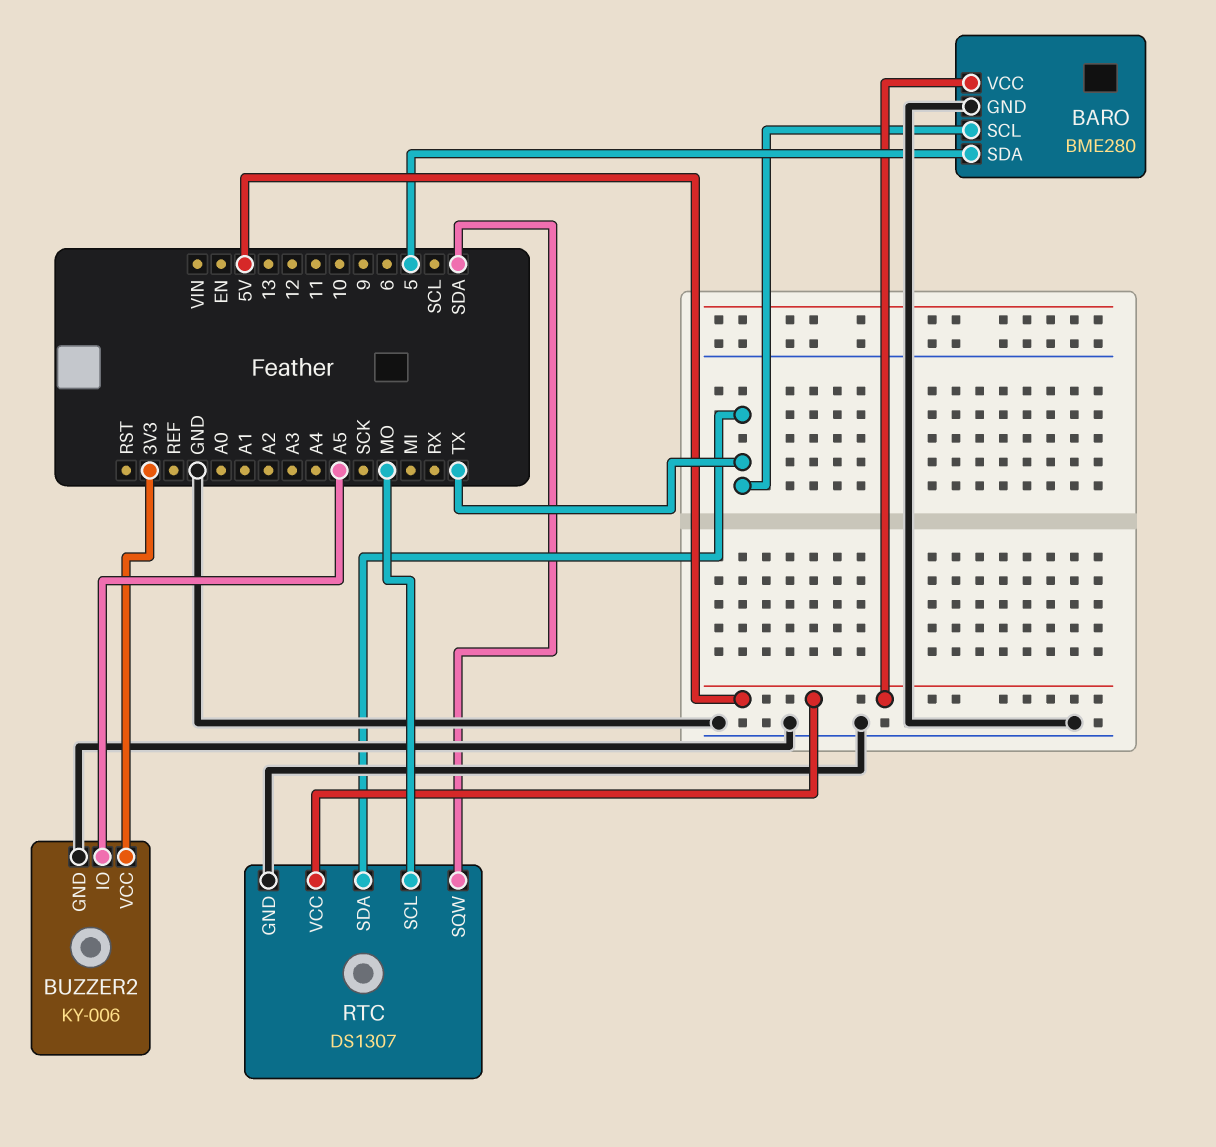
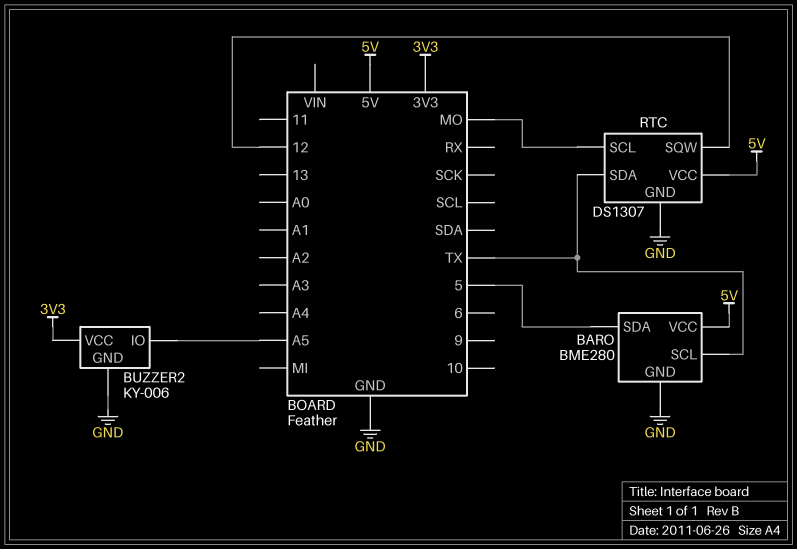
RTC pin SQW: SDA -> 12

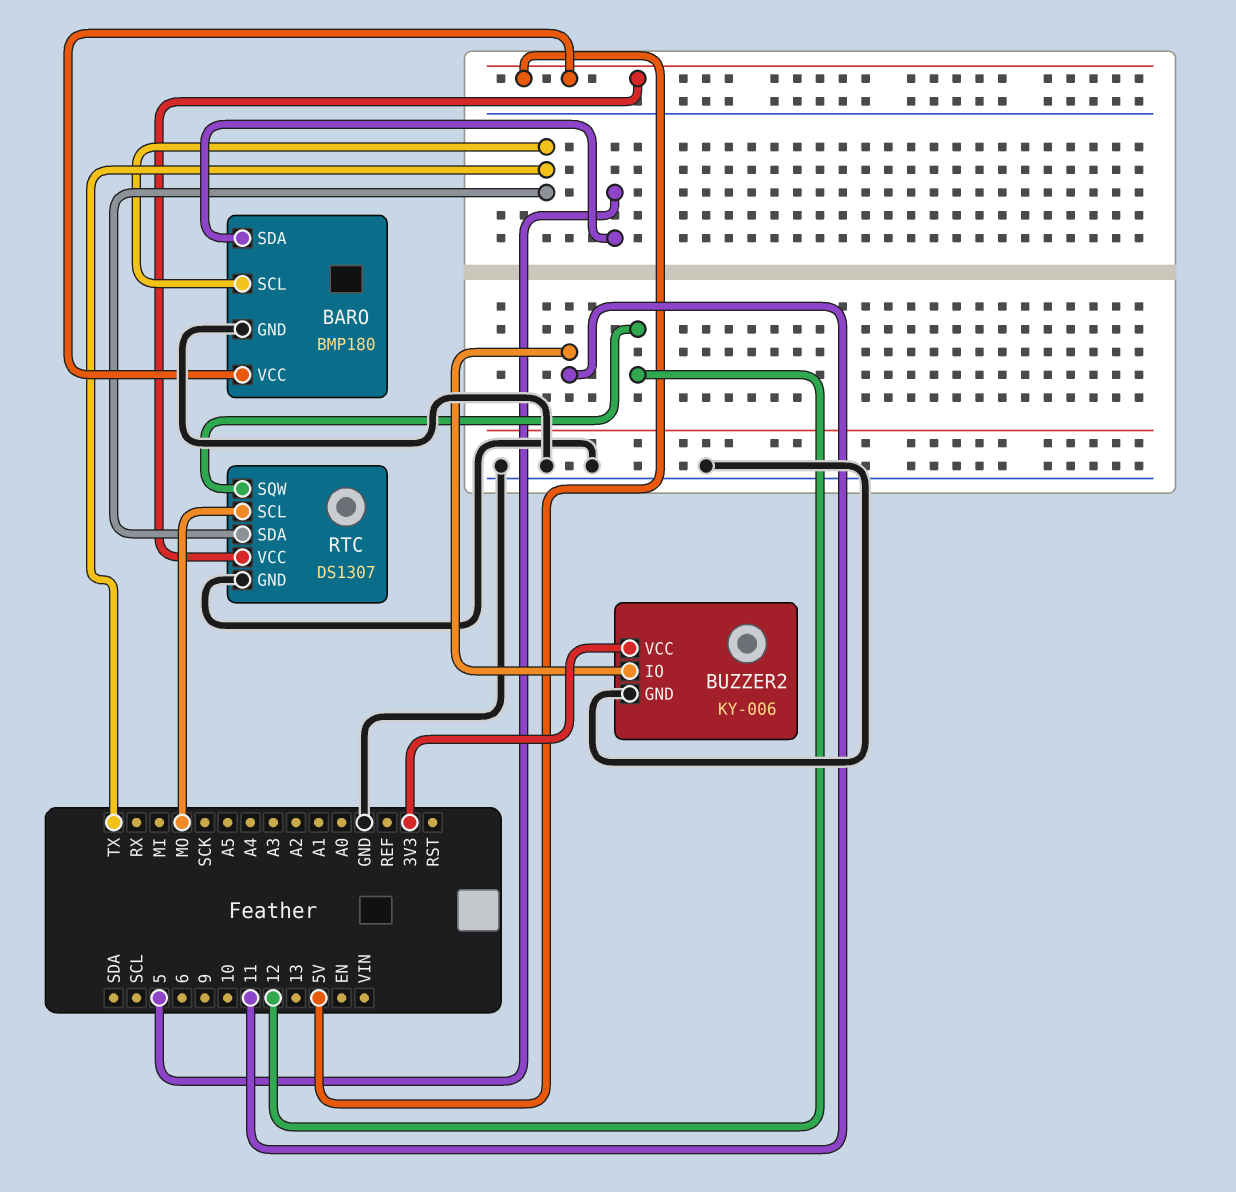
BARO: BME280 -> BMP180
BUZZER2 pin IO: A5 -> 11

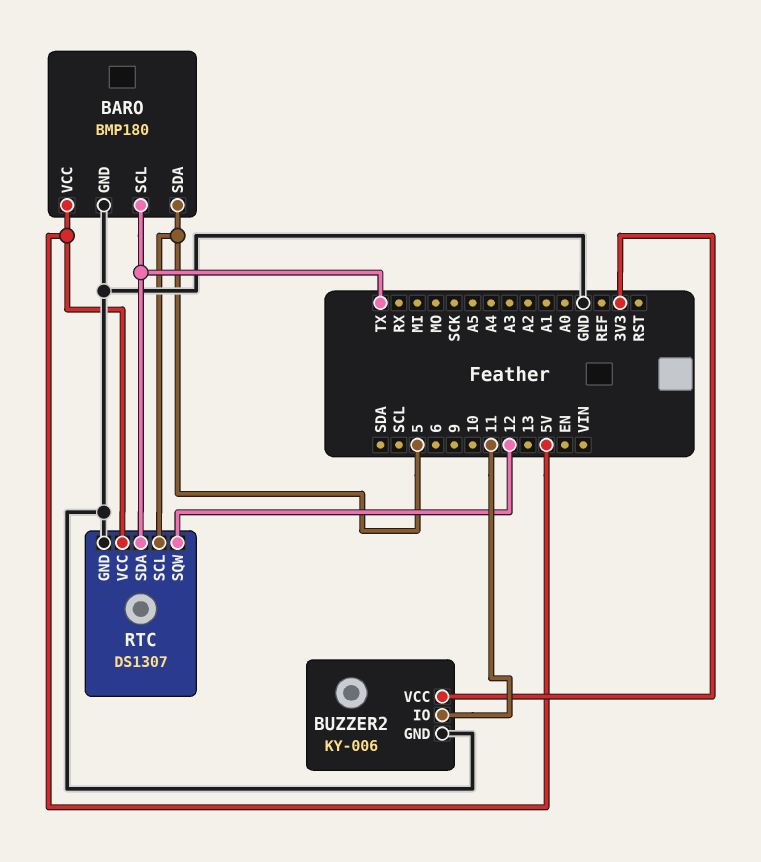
RTC pin SCL: MO -> 5

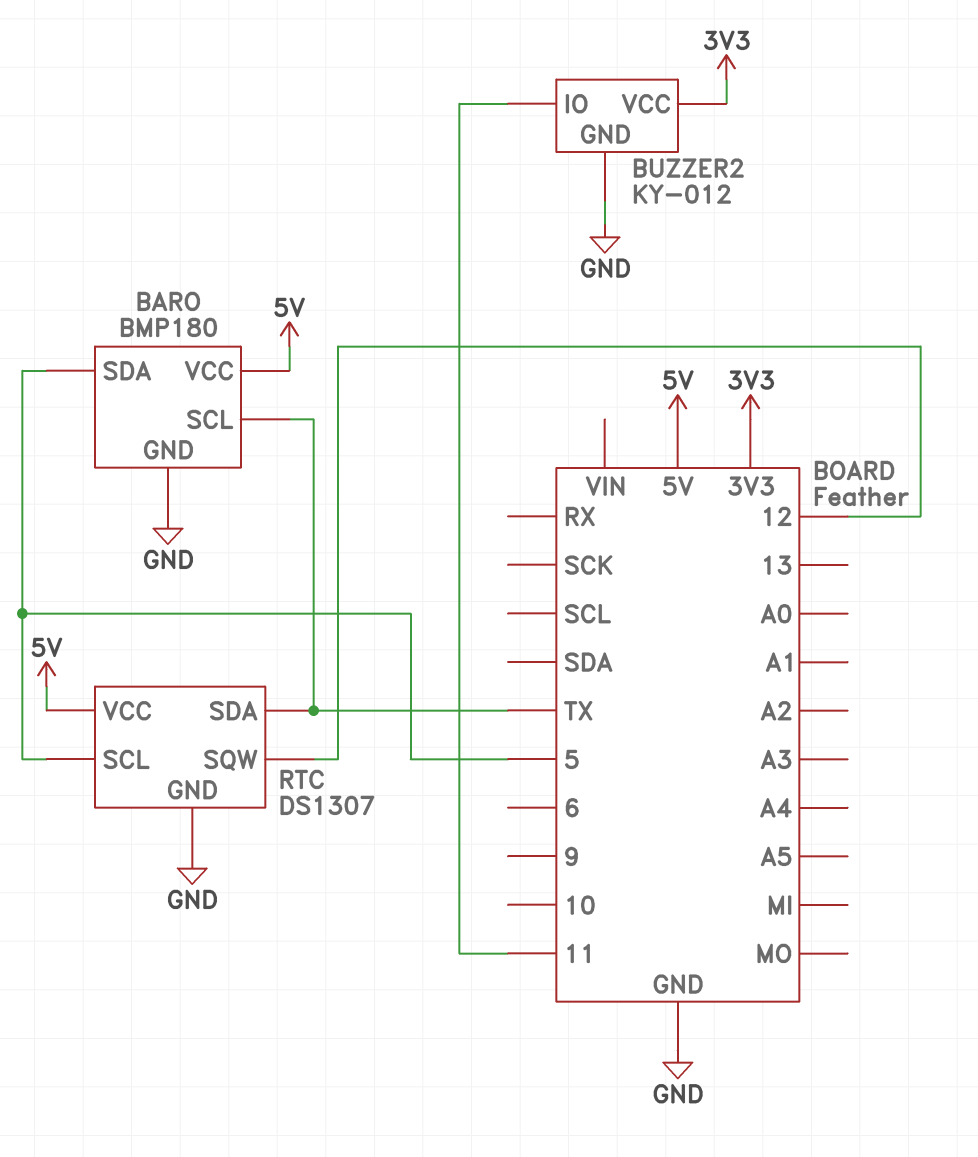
BUZZER2: KY-006 -> KY-012

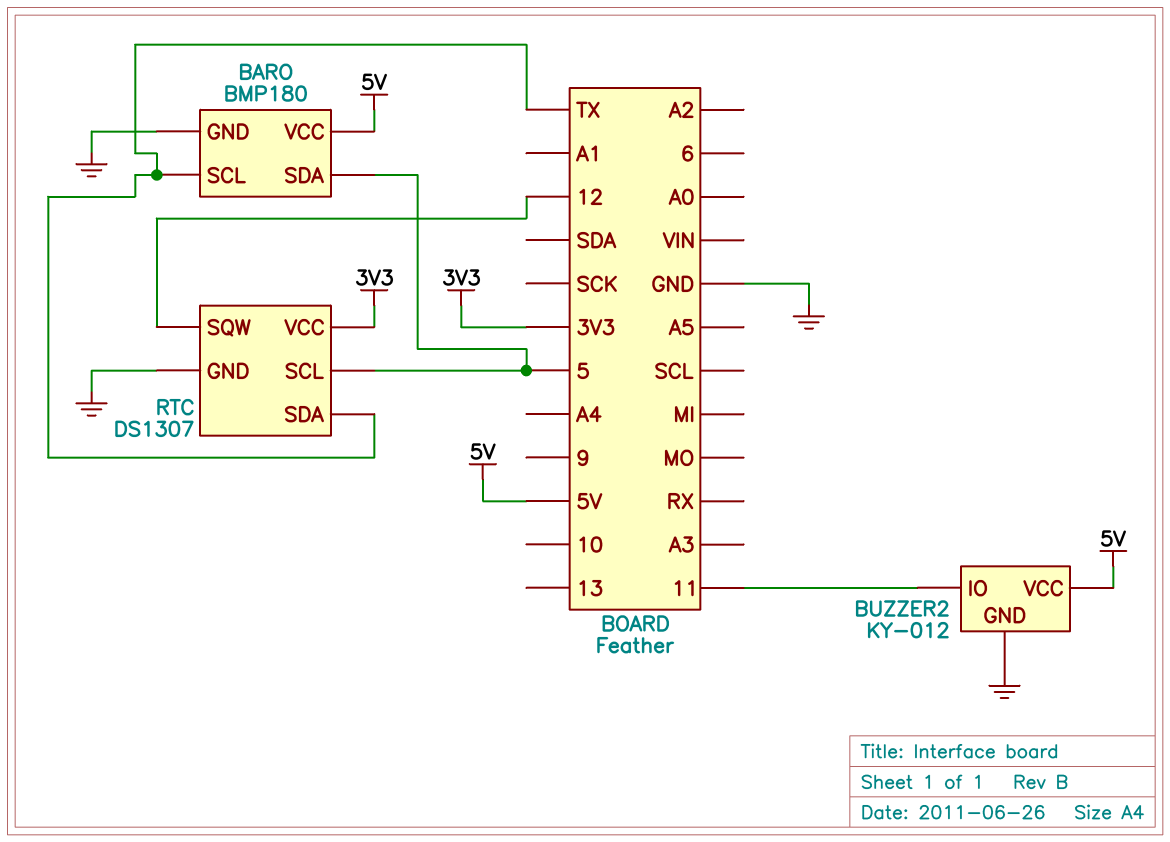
BUZZER2 pin VCC: 3V3 -> 5V
RTC pin VCC: 5V -> 3V3

